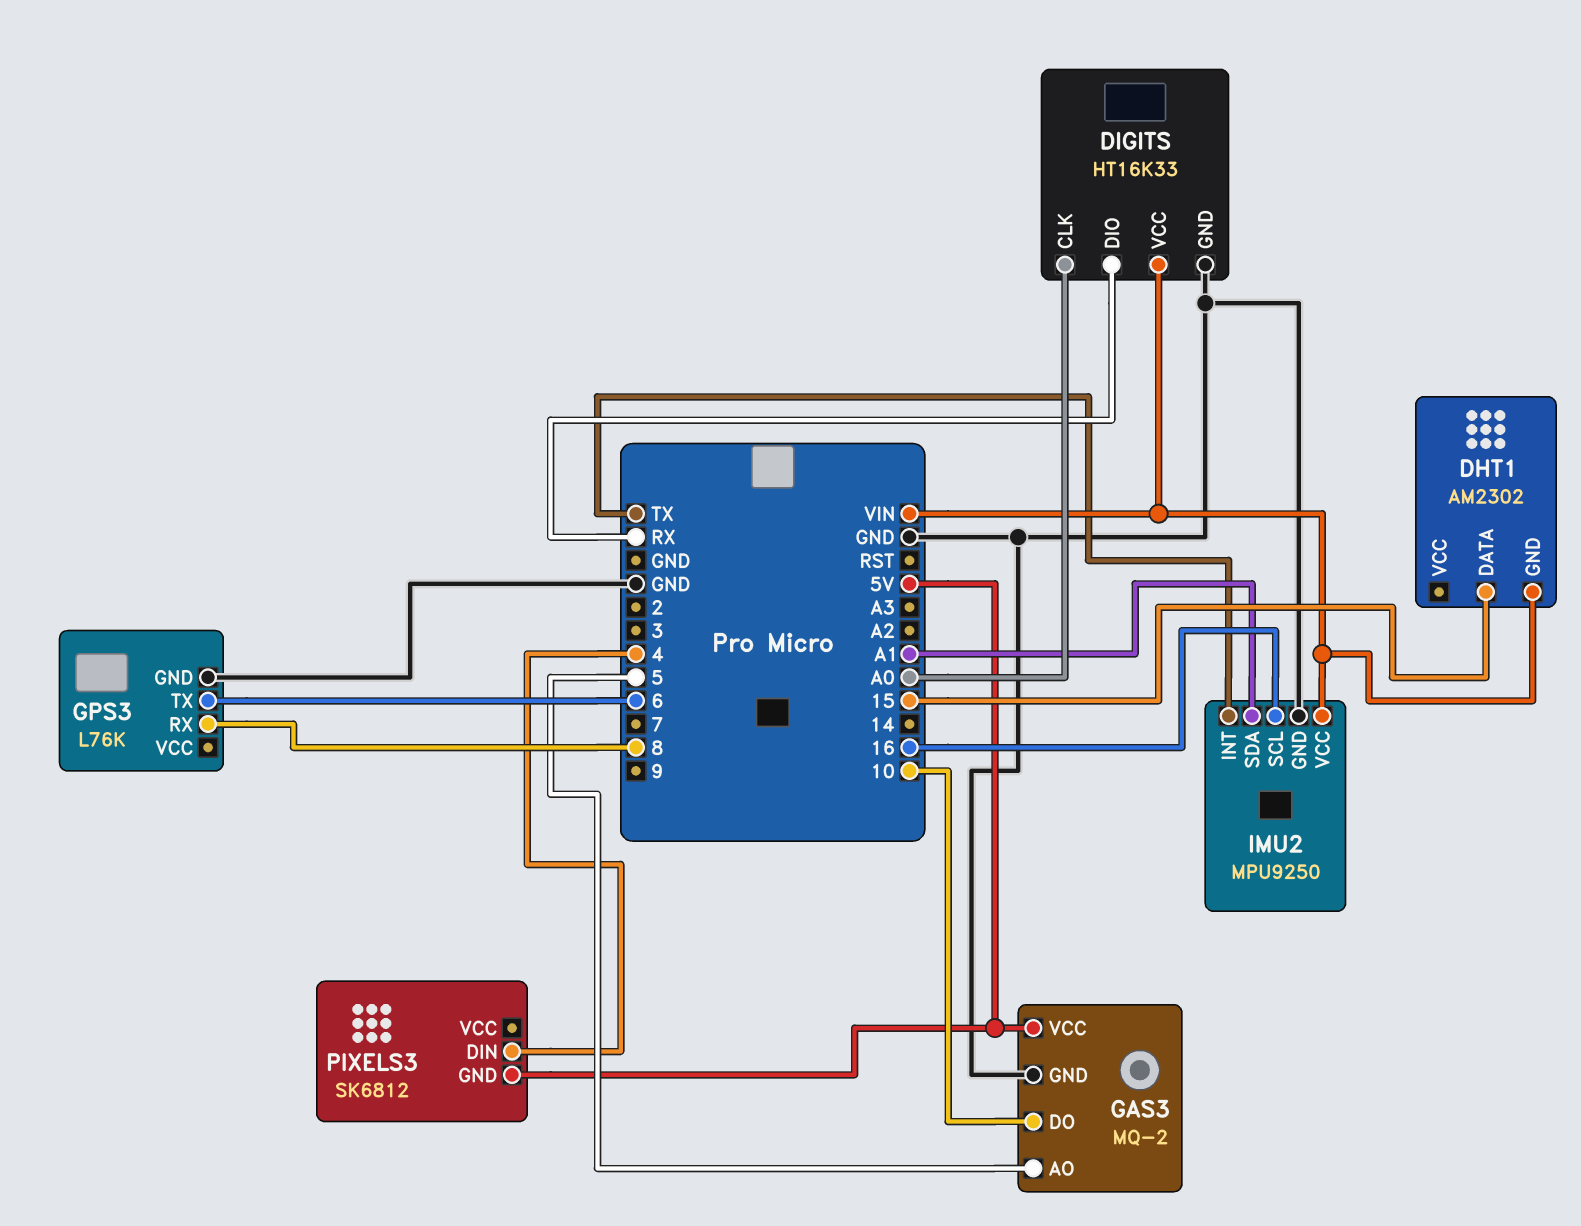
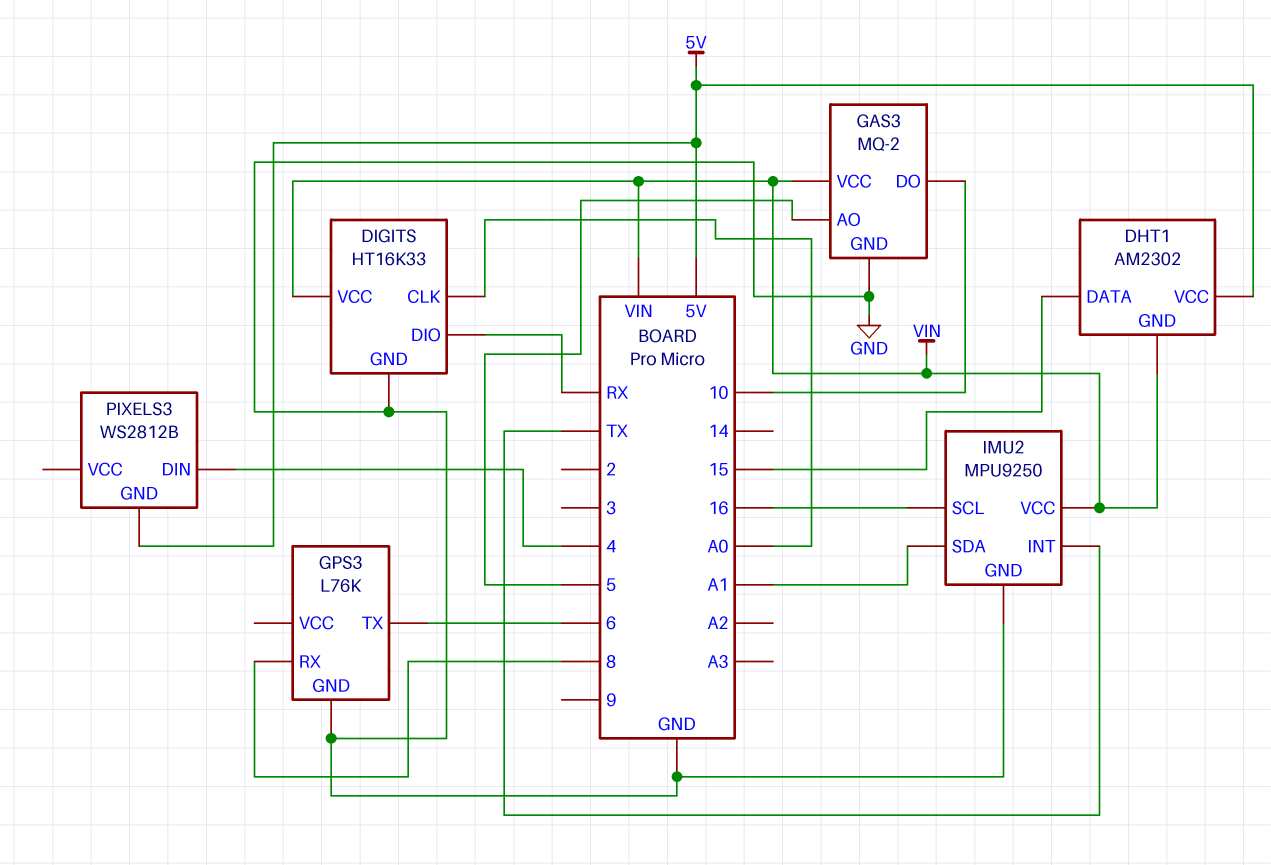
DHT1 pin VCC: none -> 5V
GAS3 pin VCC: 5V -> VIN
PIXELS3: SK6812 -> WS2812B

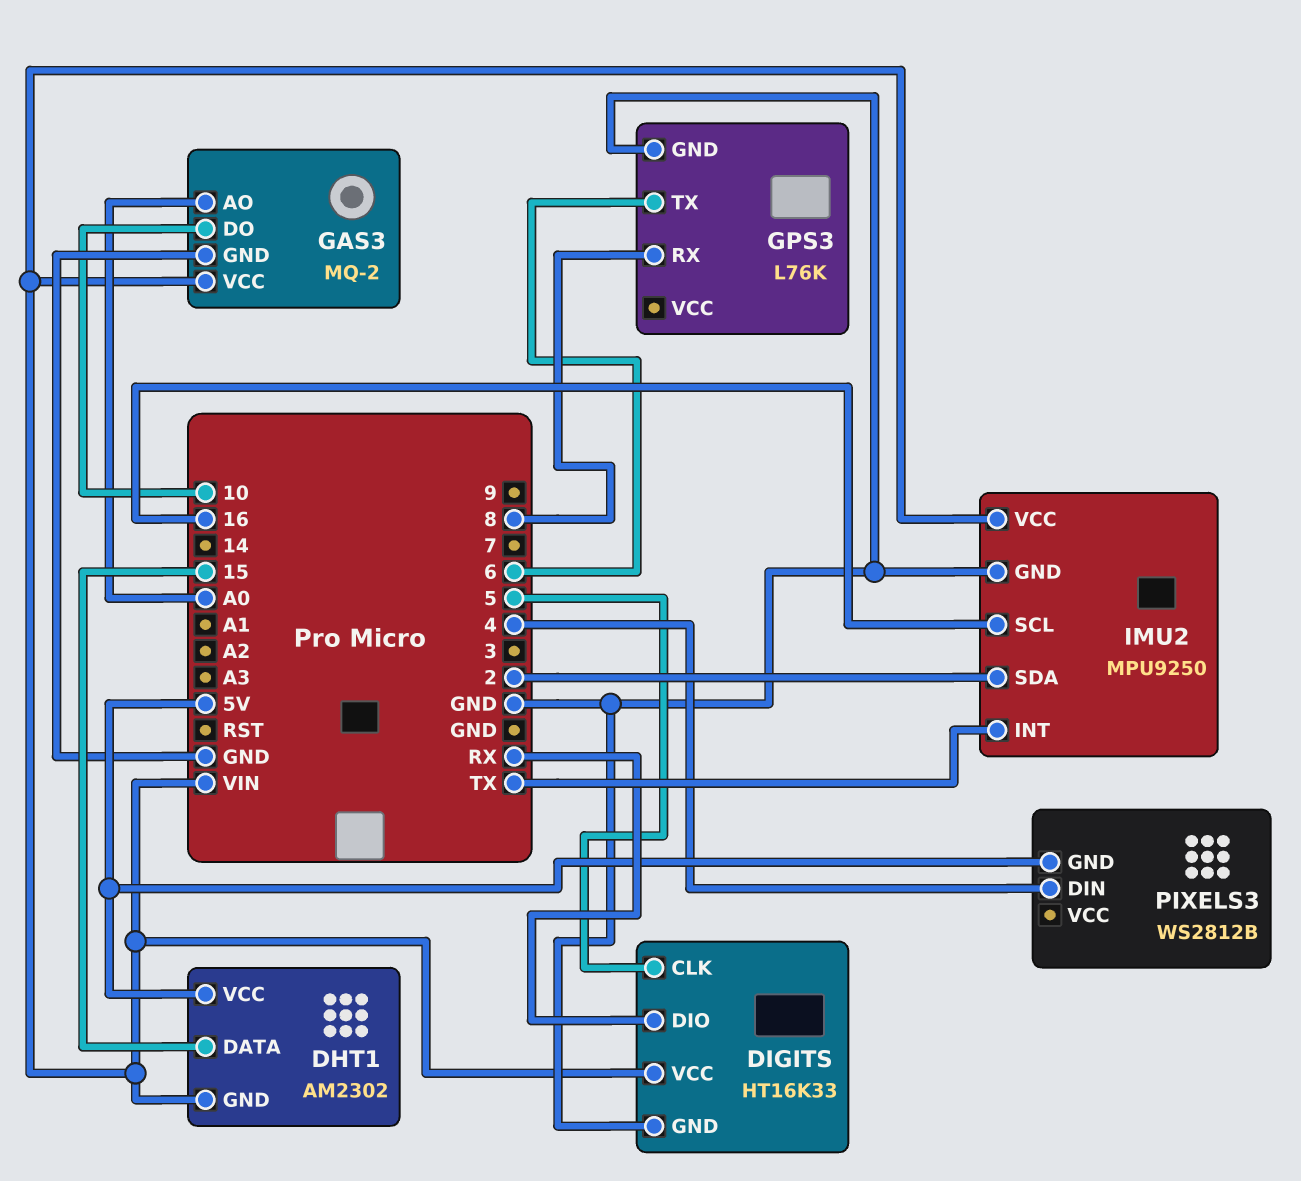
DIGITS pin CLK: A0 -> 5
GAS3 pin AO: 5 -> A0
IMU2 pin SDA: A1 -> 2

